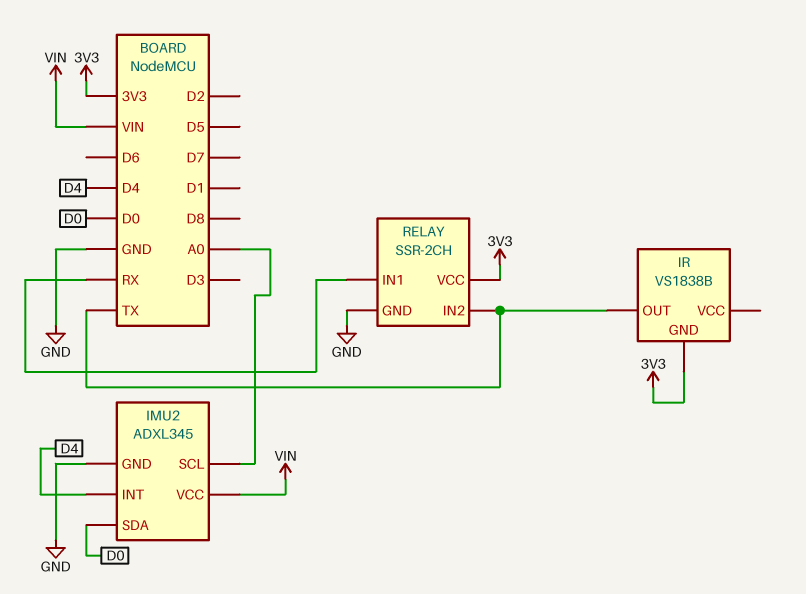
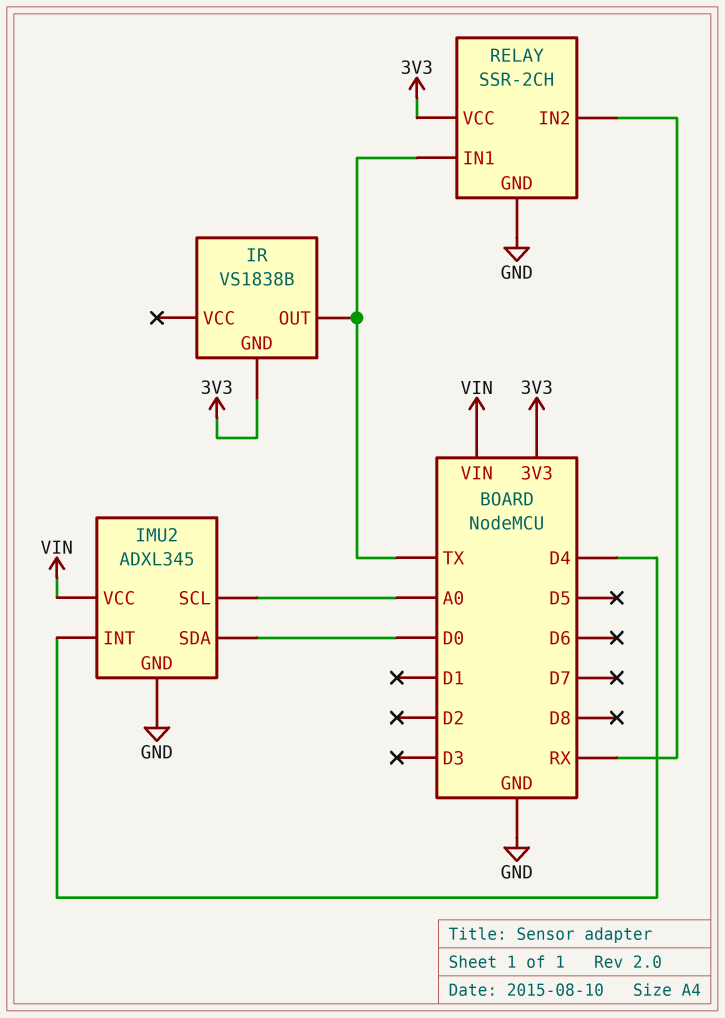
RELAY pin IN1: RX -> TX
RELAY pin IN2: TX -> RX

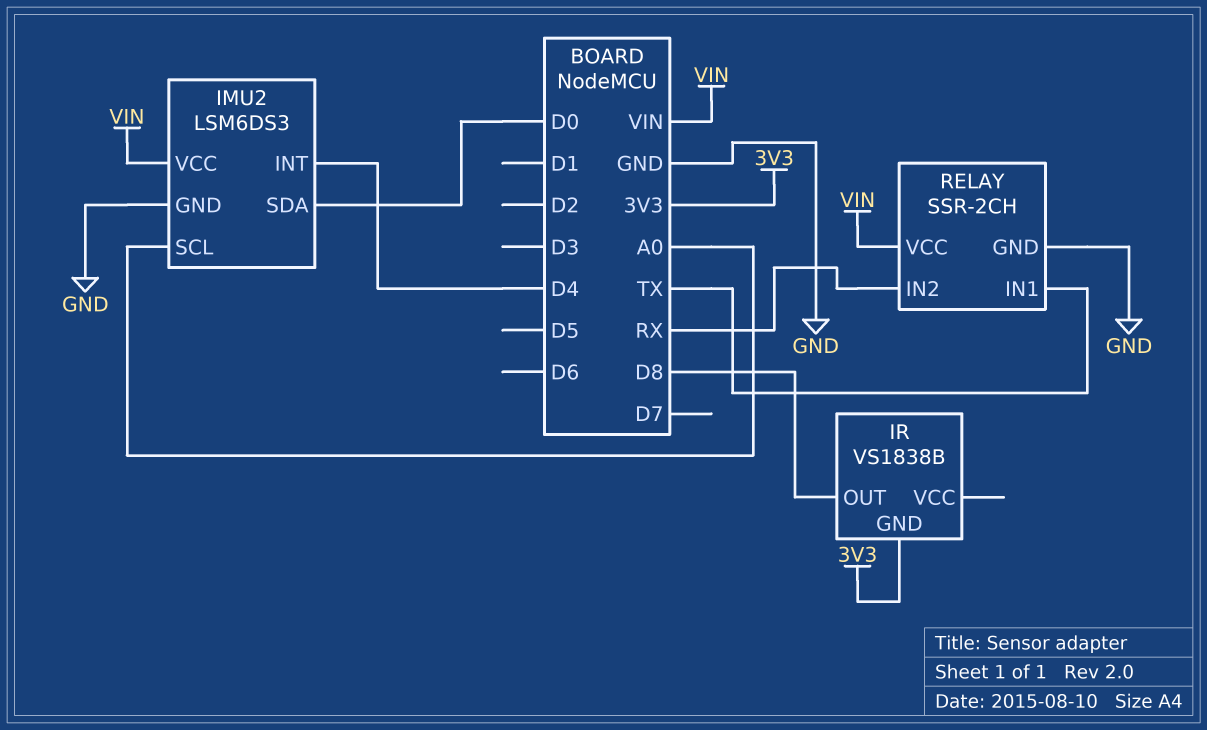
IMU2: ADXL345 -> LSM6DS3
IR pin OUT: TX -> D8
RELAY pin VCC: 3V3 -> VIN

